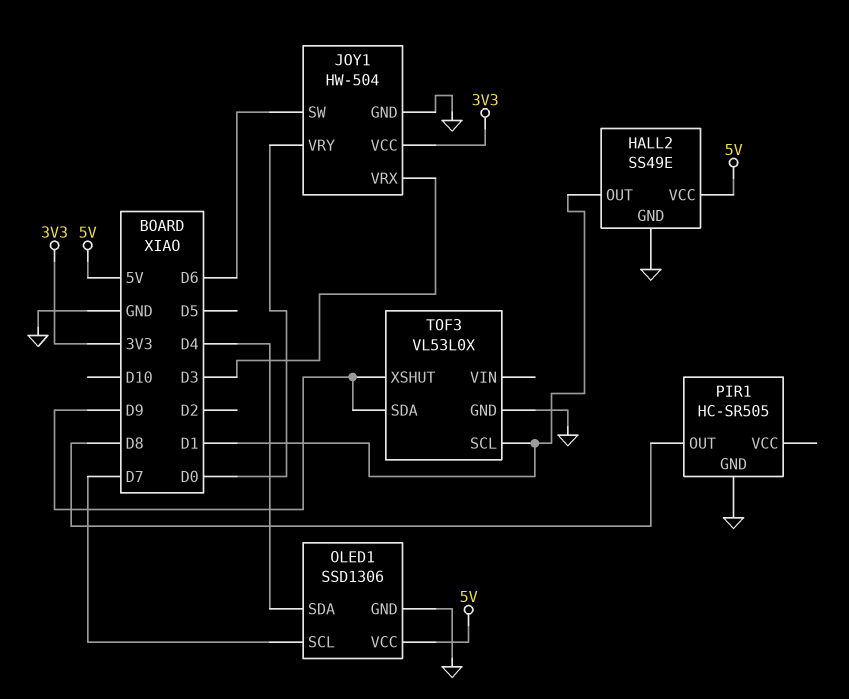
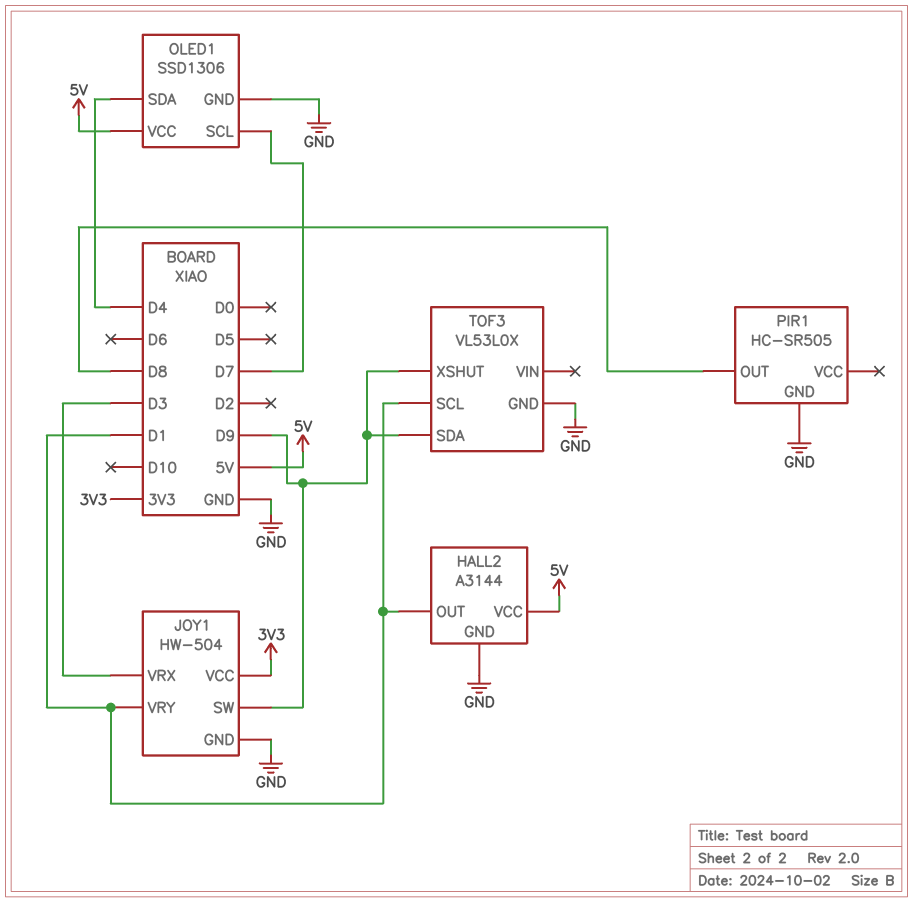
HALL2: SS49E -> A3144
JOY1 pin SW: D6 -> D9
JOY1 pin VRY: D0 -> D1

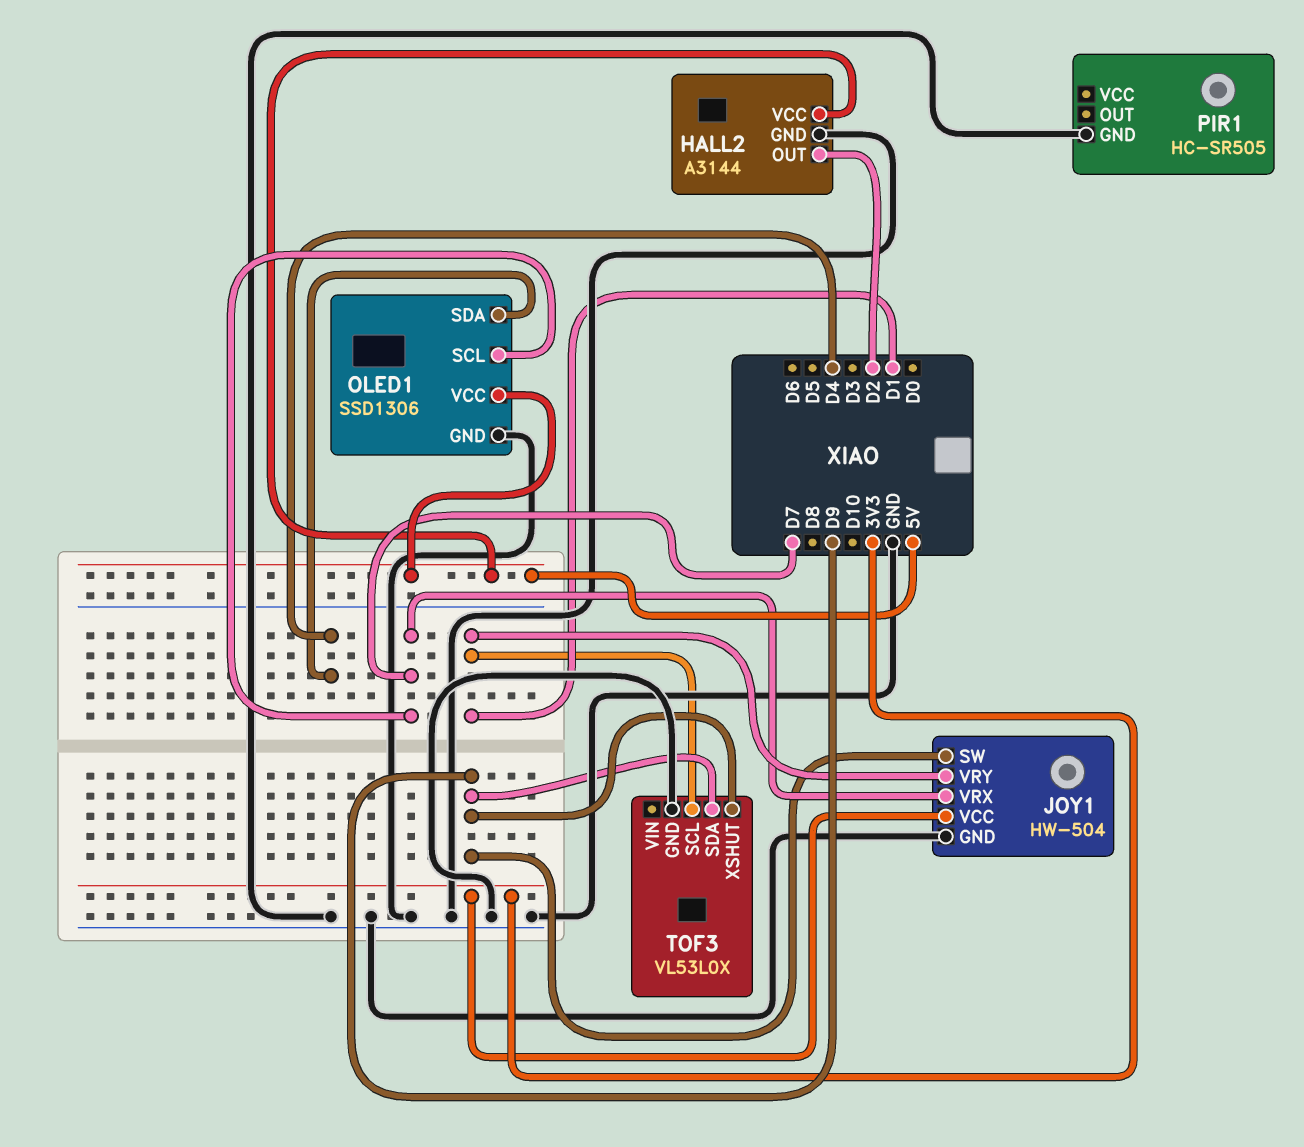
HALL2 pin OUT: D1 -> D2
JOY1 pin VRX: D3 -> D7
PIR1 pin OUT: D8 -> none

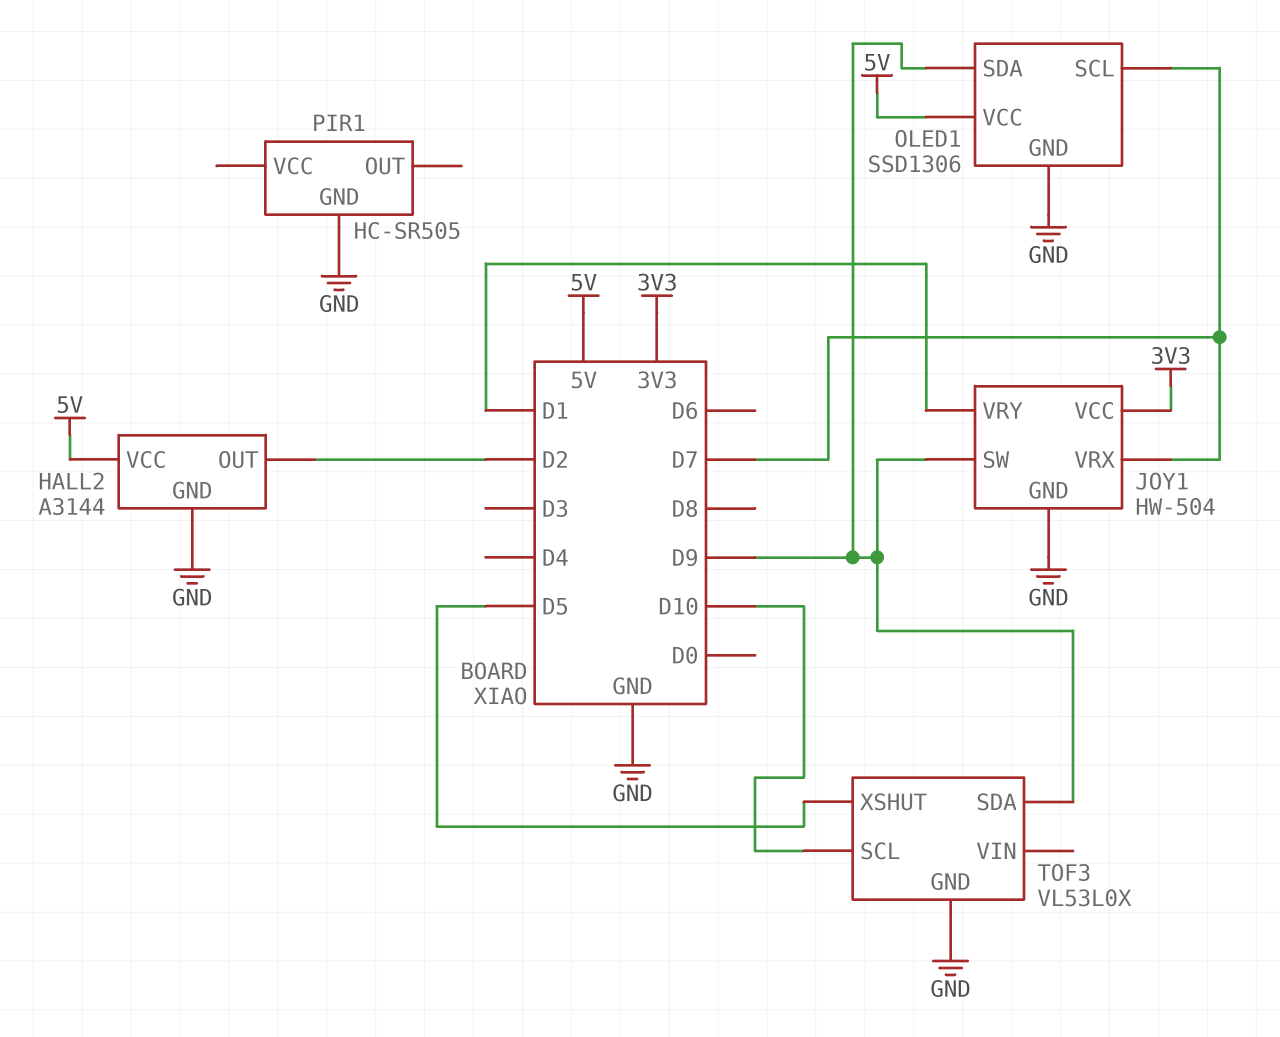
OLED1 pin SDA: D4 -> D9
TOF3 pin SCL: D1 -> D10
TOF3 pin XSHUT: D9 -> D5

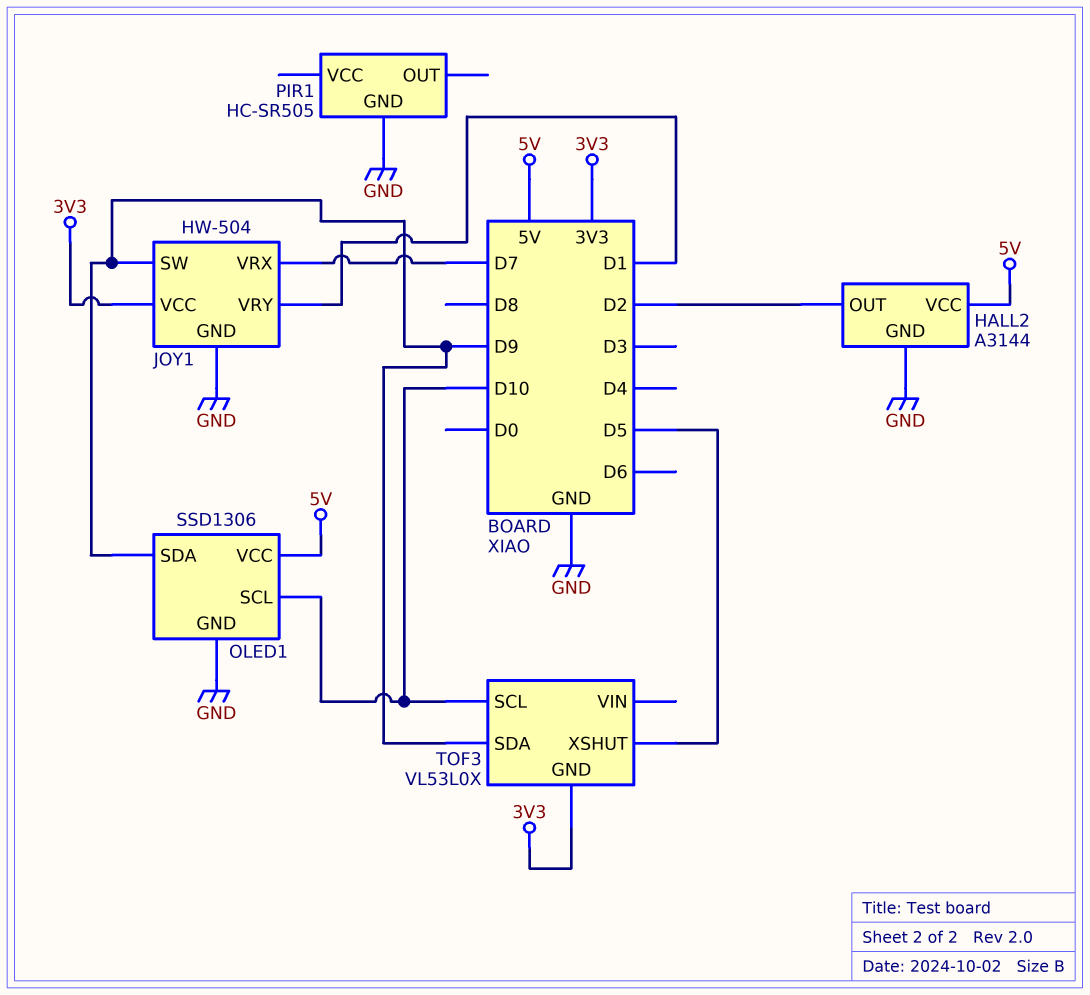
OLED1 pin SCL: D7 -> D10
TOF3 pin GND: GND -> 3V3

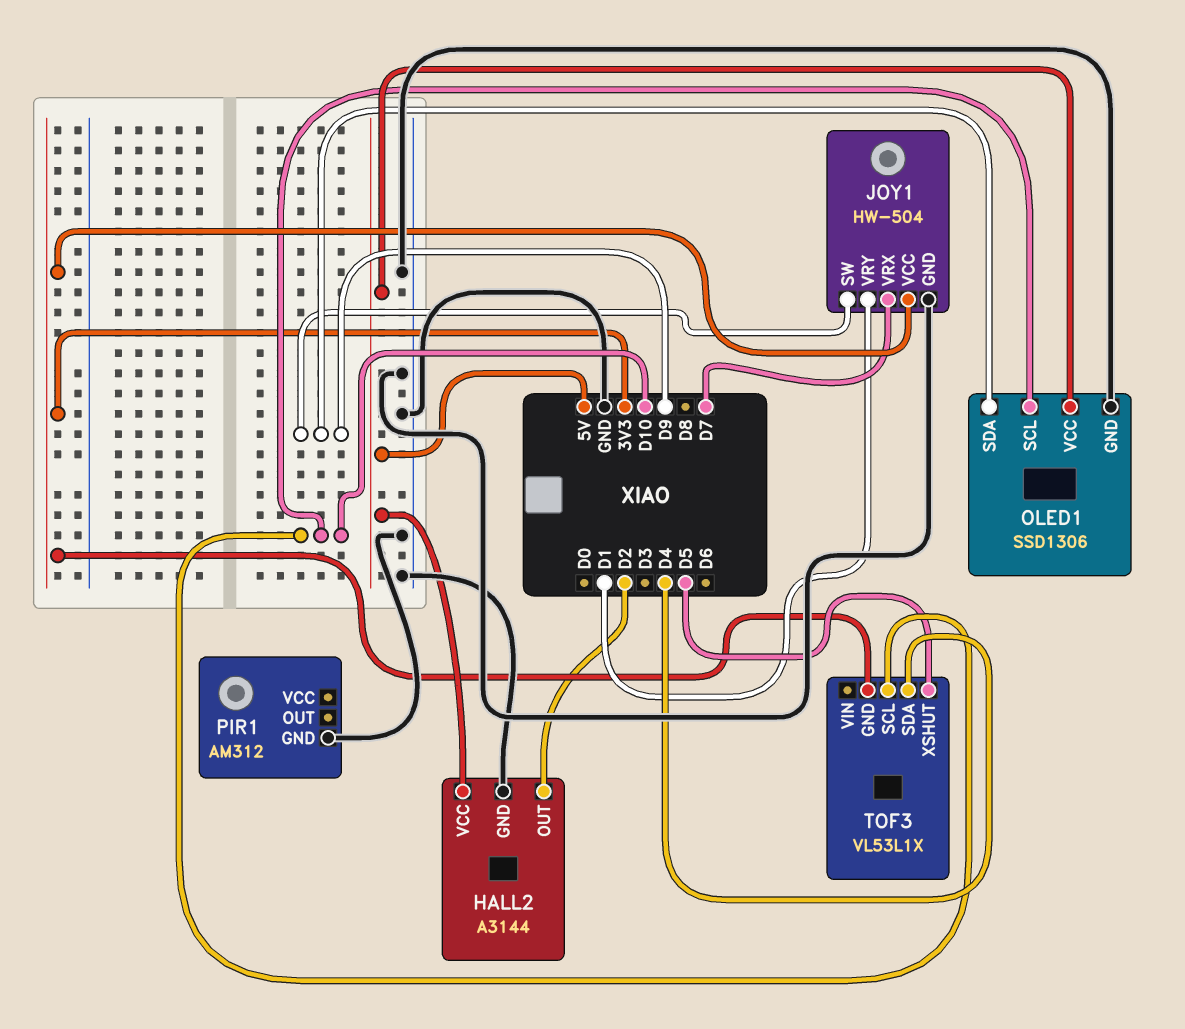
PIR1: HC-SR505 -> AM312
TOF3: VL53L0X -> VL53L1X
TOF3 pin SDA: D9 -> D4

